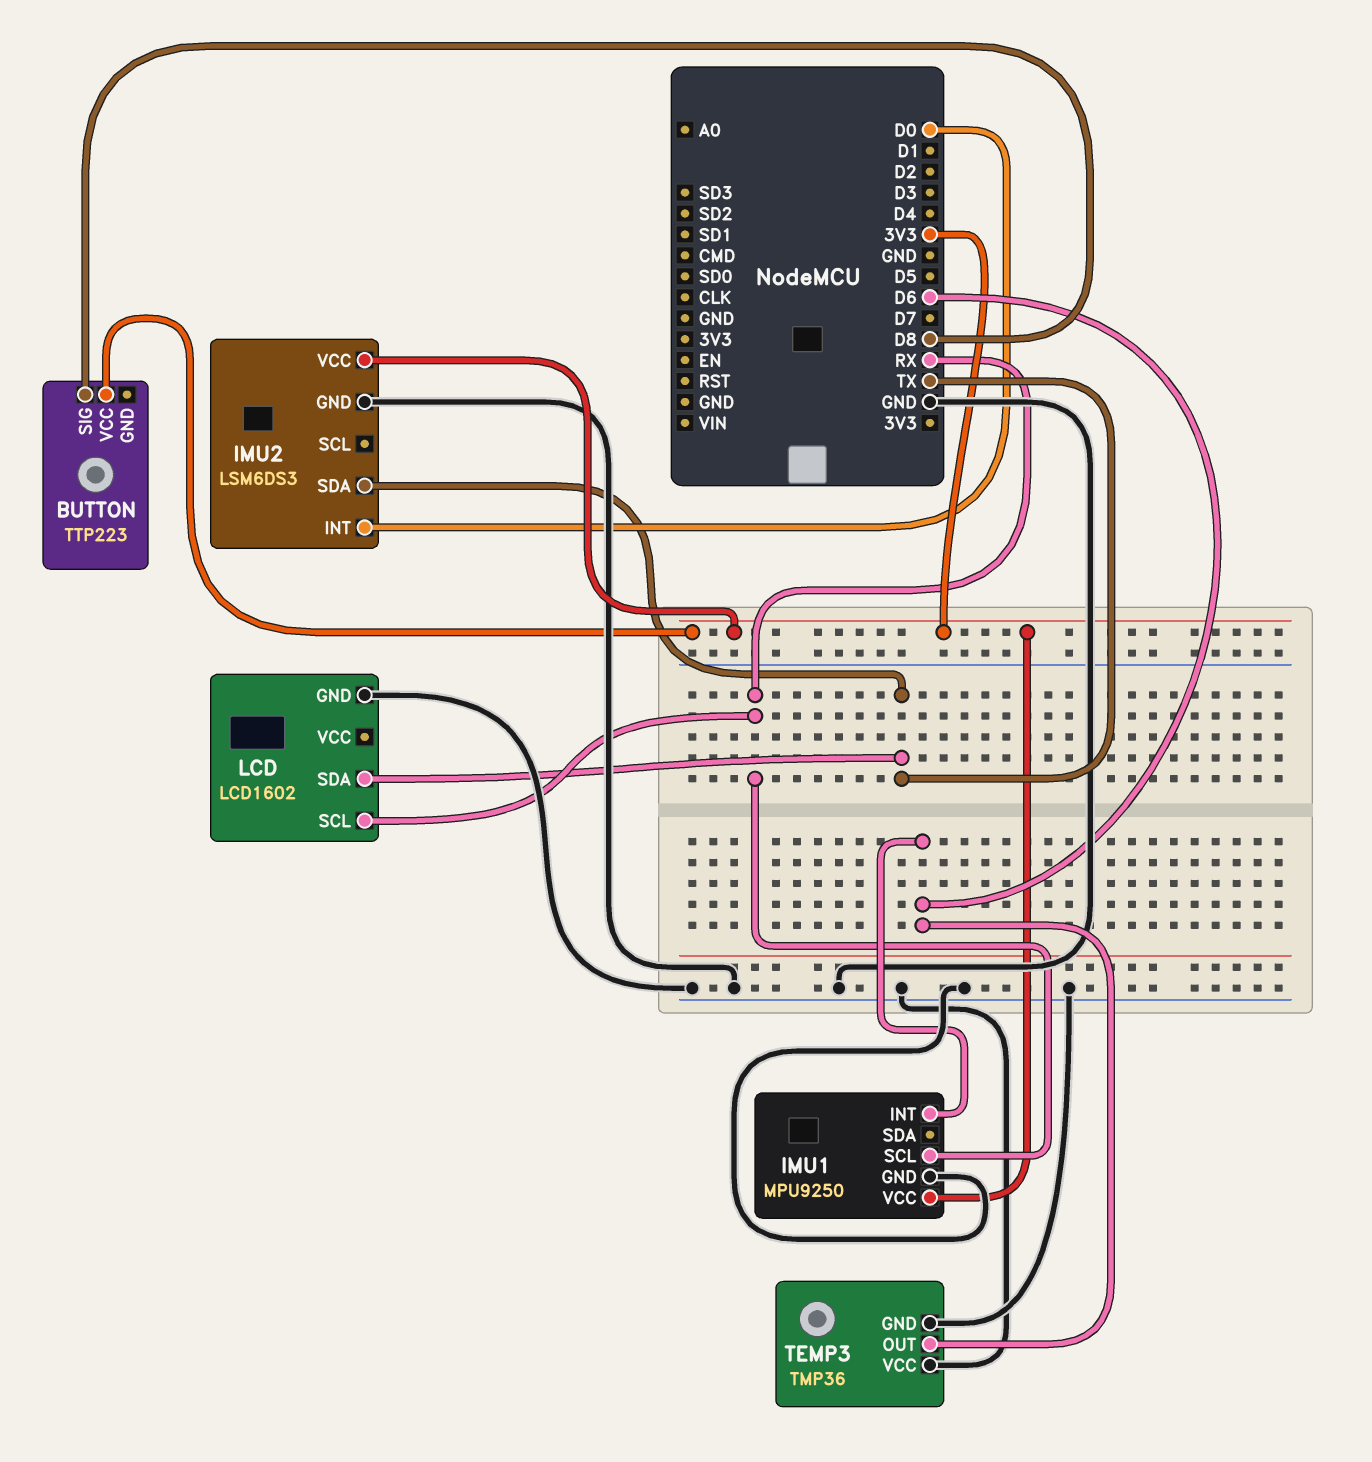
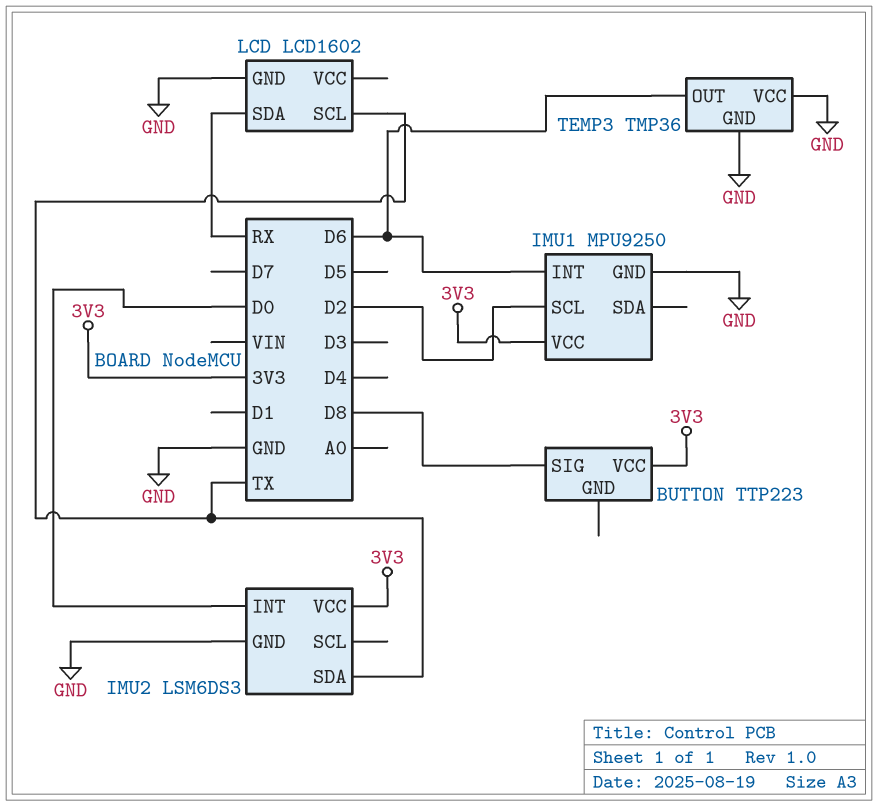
IMU1 pin SCL: RX -> D2
LCD pin SCL: RX -> TX
LCD pin SDA: TX -> RX

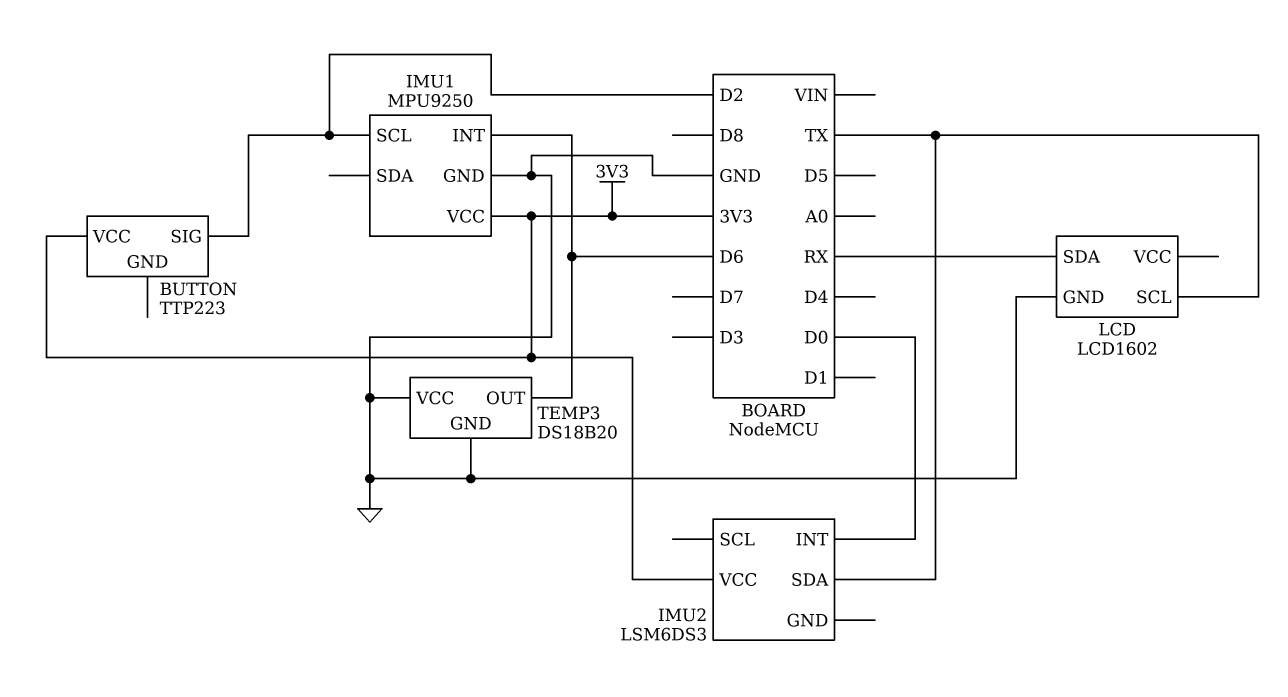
BUTTON pin SIG: D8 -> D2
IMU2 pin GND: GND -> none
TEMP3: TMP36 -> DS18B20

